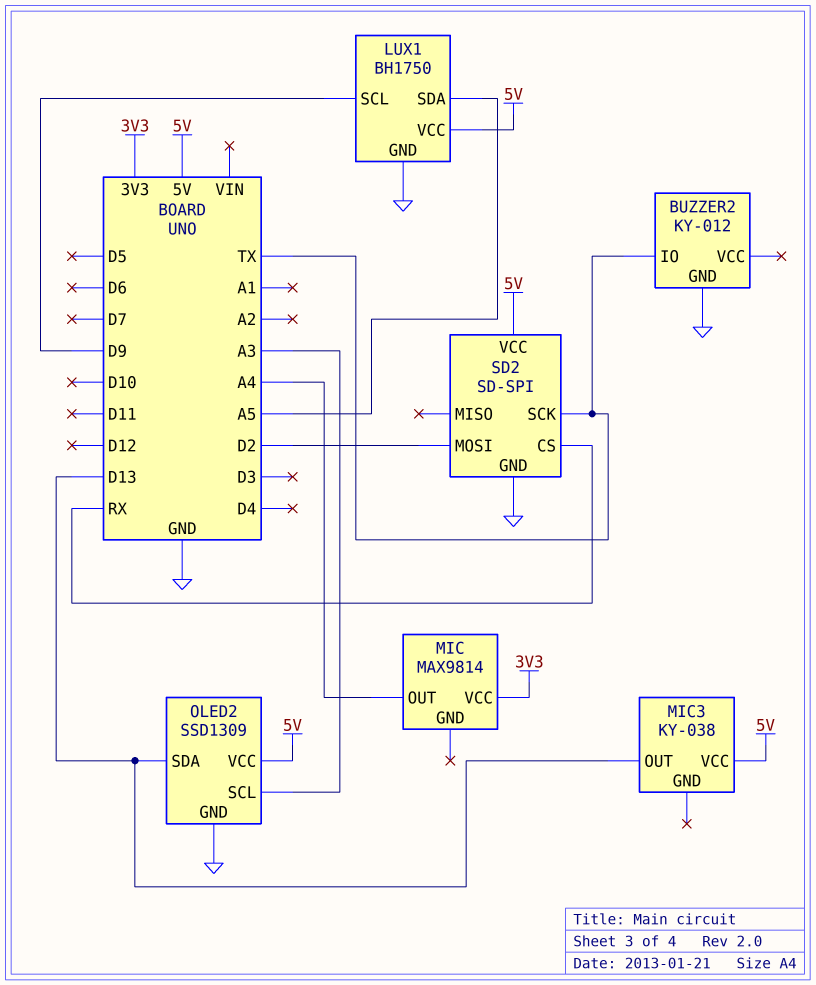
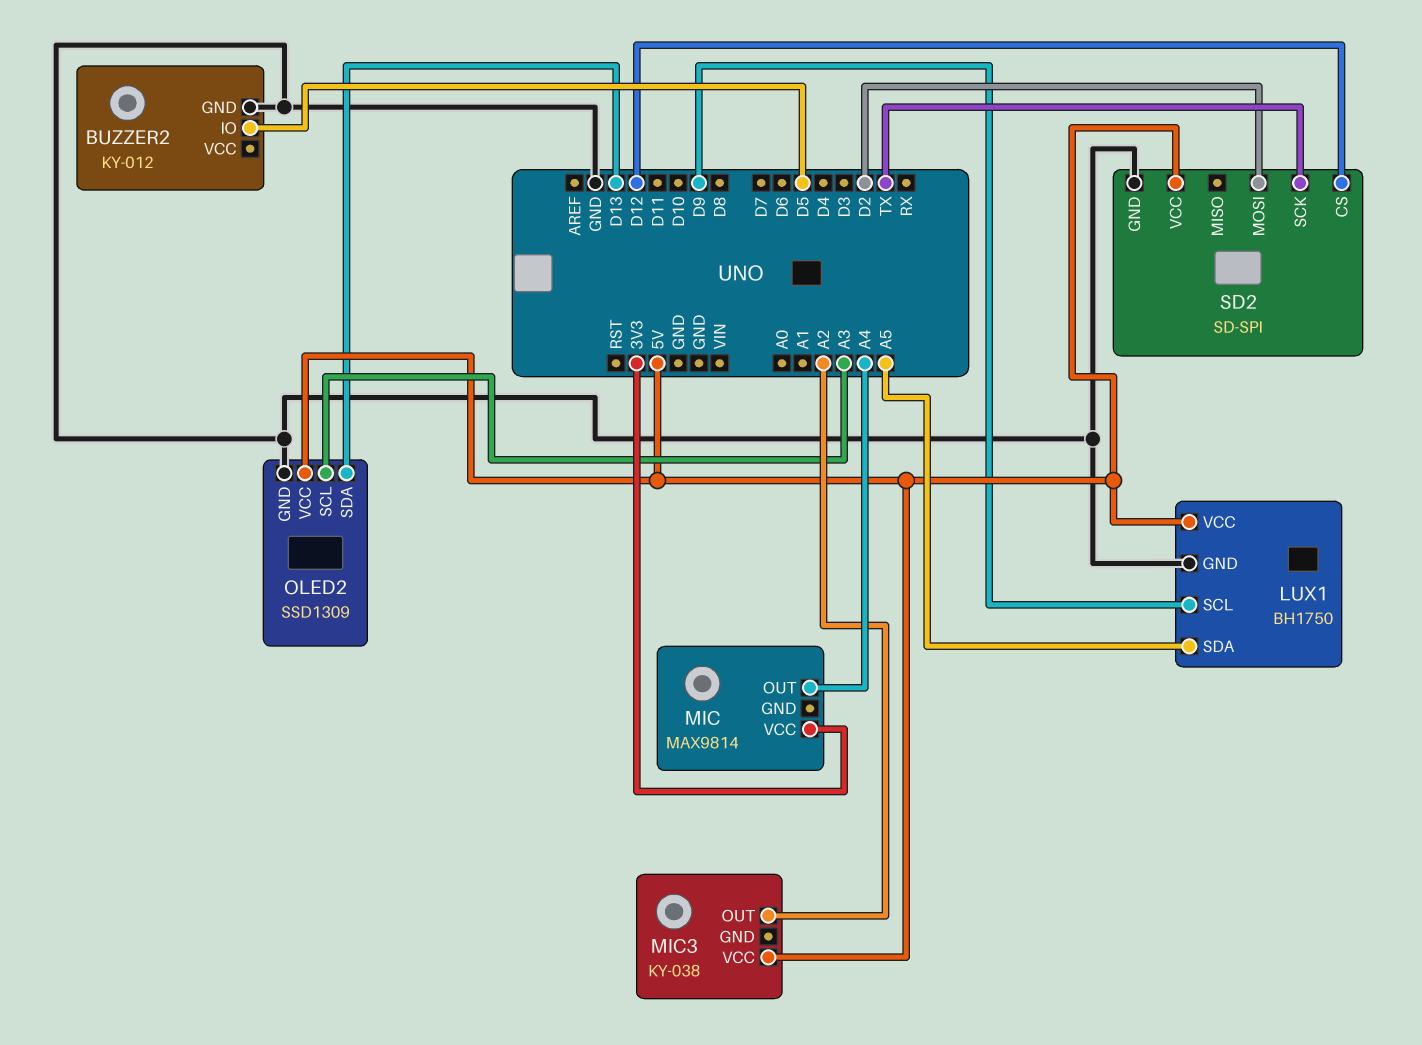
BUZZER2 pin IO: TX -> D5
MIC3 pin OUT: D13 -> A2
SD2 pin CS: RX -> D12

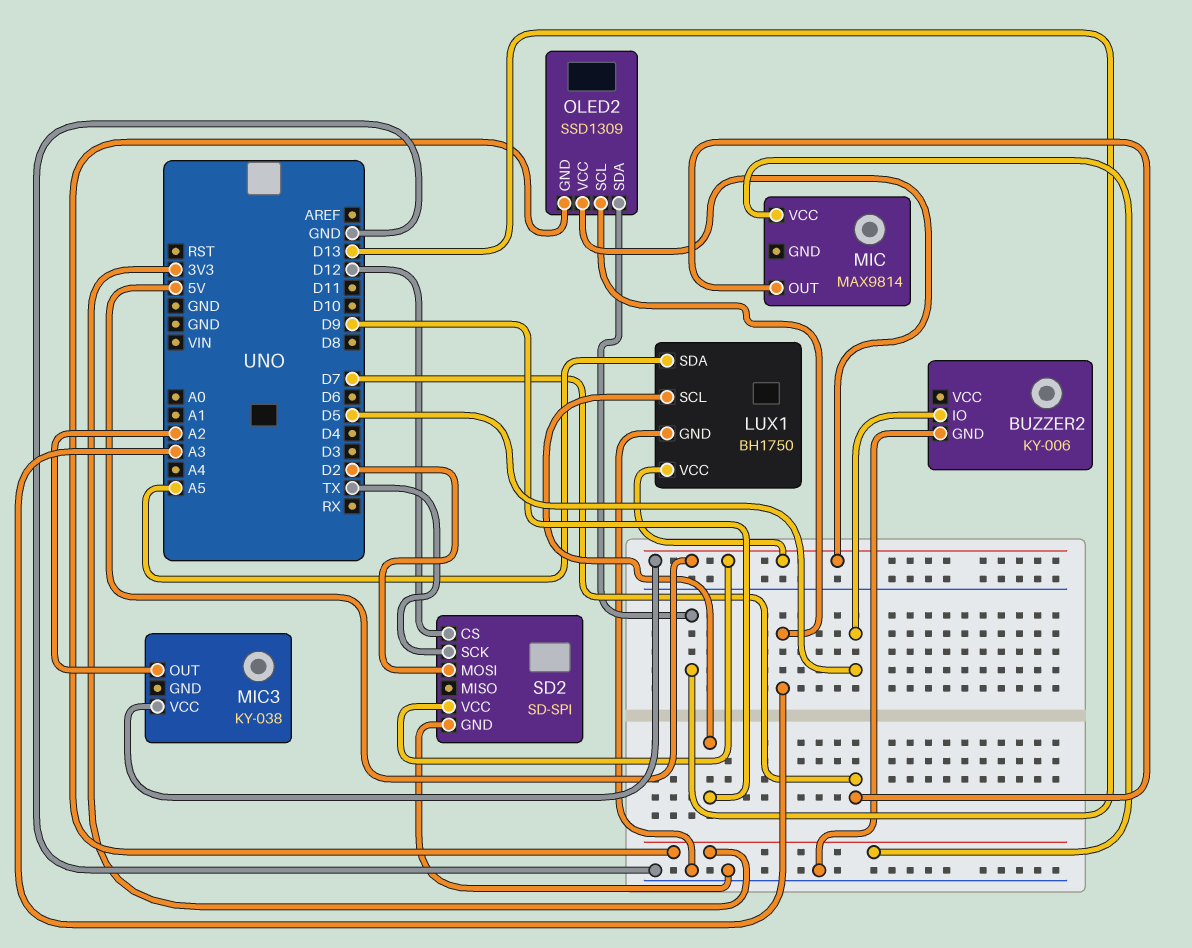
BUZZER2: KY-012 -> KY-006
MIC pin OUT: A4 -> D7
OLED2 pin GND: GND -> 3V3

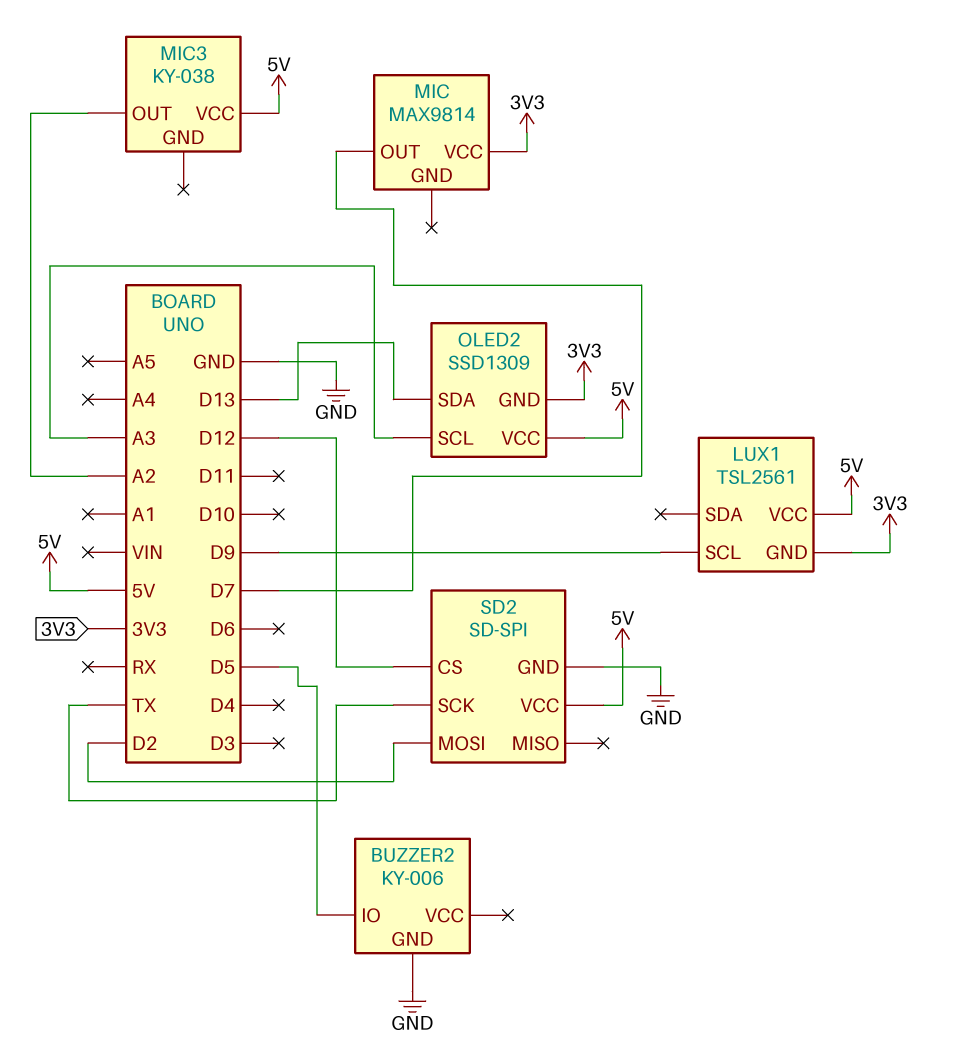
LUX1: BH1750 -> TSL2561
LUX1 pin GND: GND -> 3V3
LUX1 pin SDA: A5 -> none

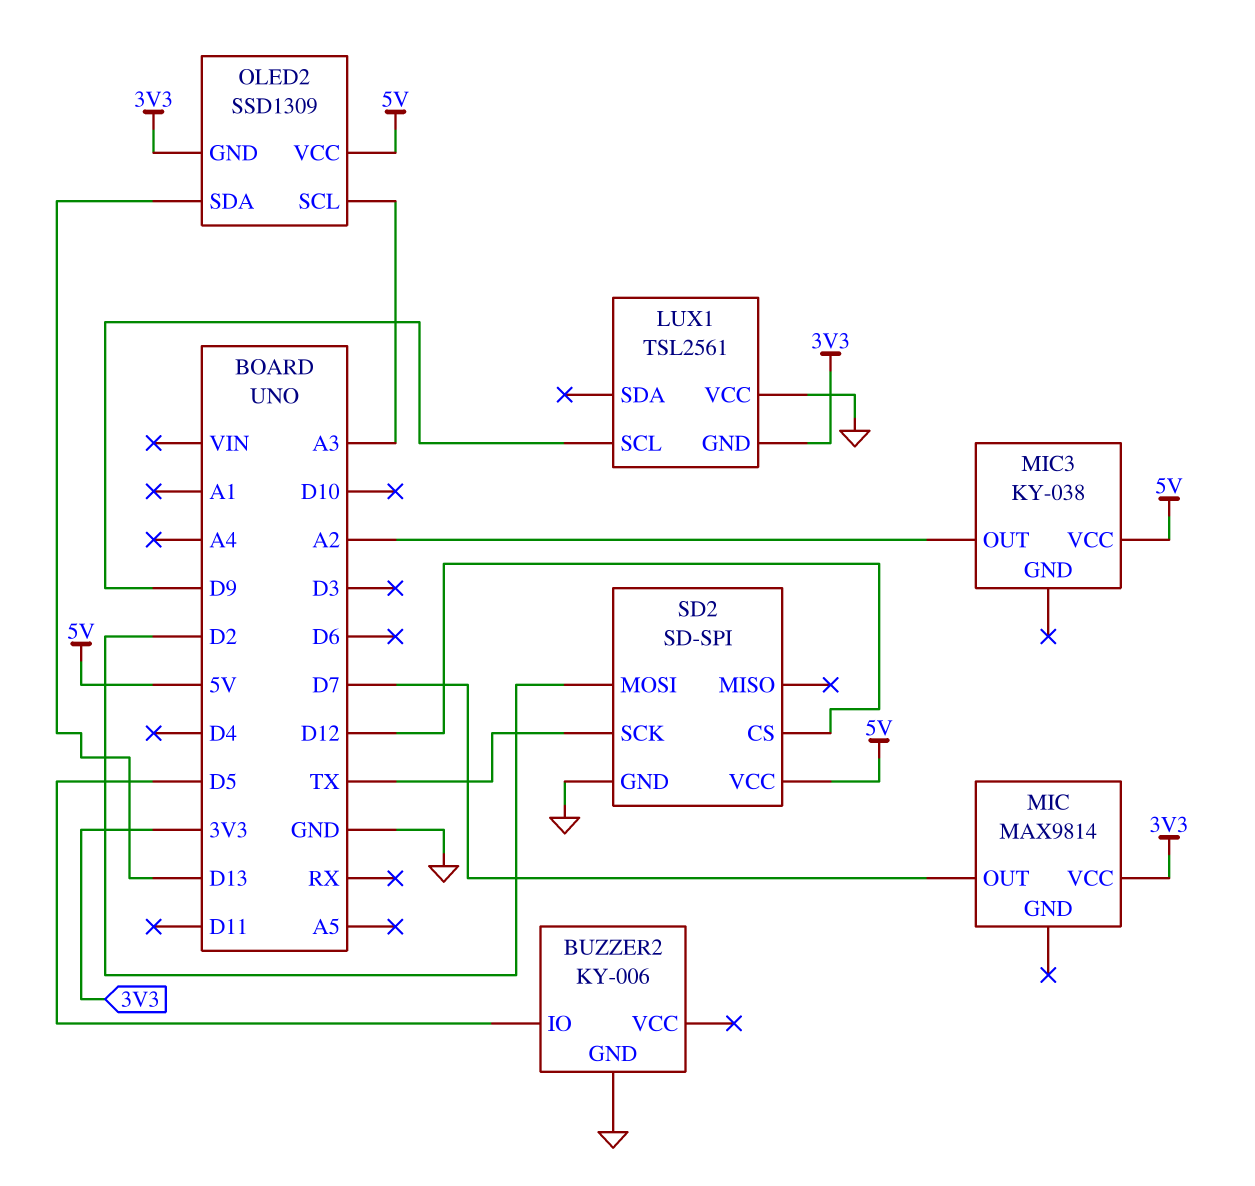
LUX1 pin VCC: 5V -> GND

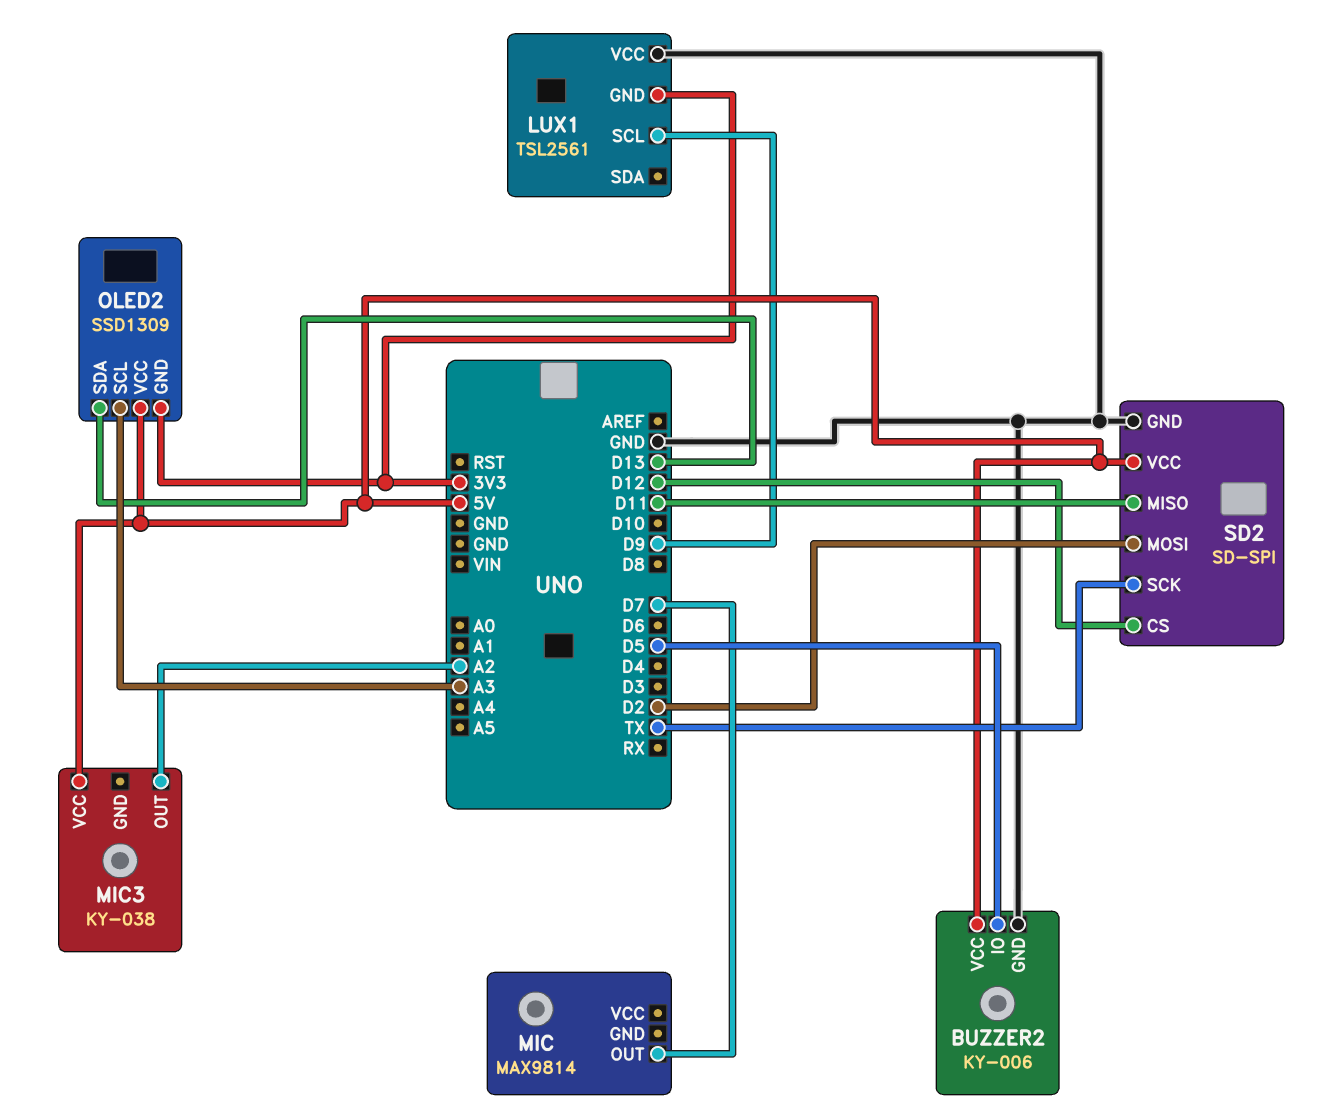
BUZZER2 pin VCC: none -> 5V
MIC pin VCC: 3V3 -> none
SD2 pin MISO: none -> D11

